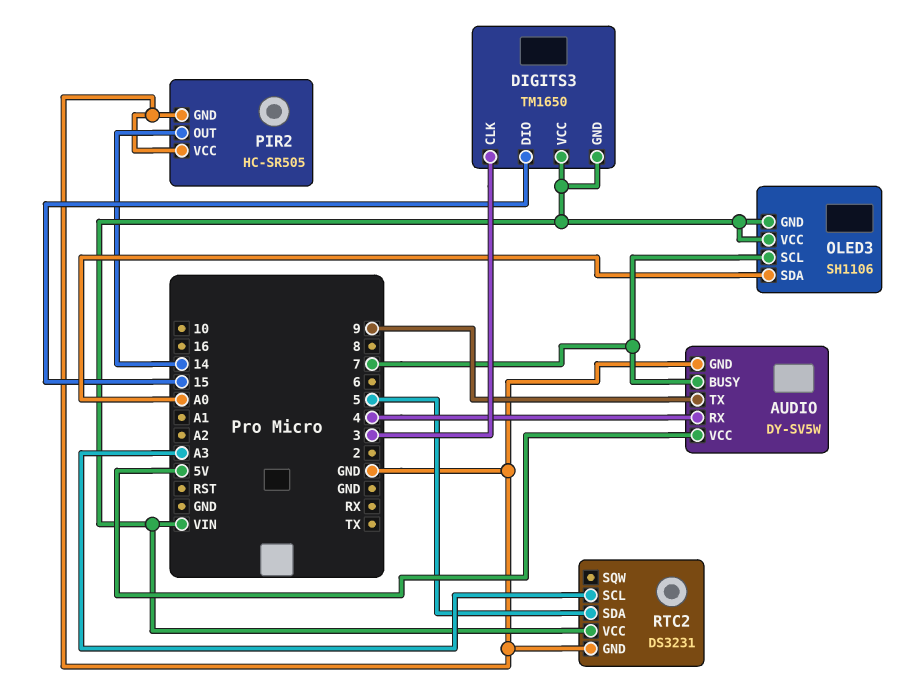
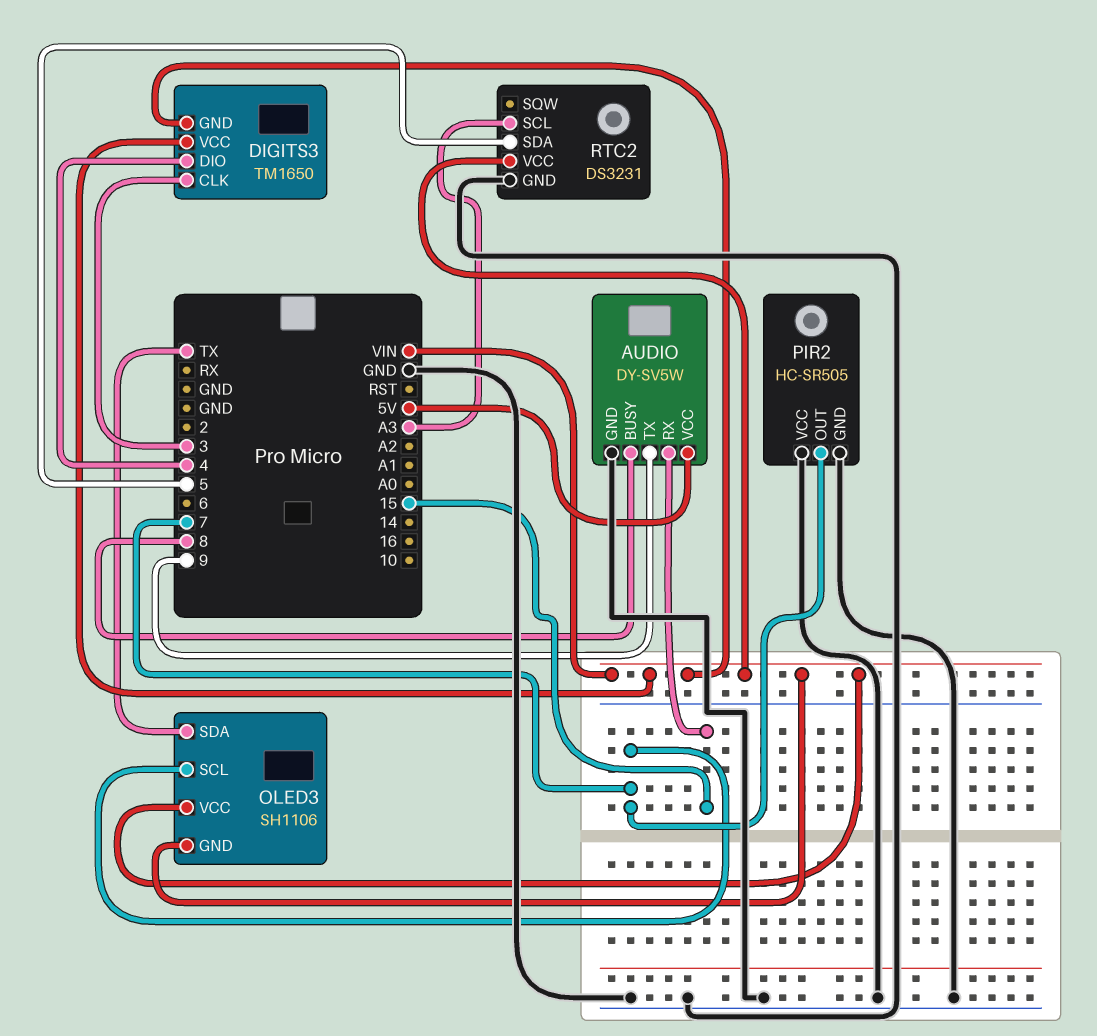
AUDIO pin BUSY: 7 -> 8
AUDIO pin RX: 4 -> 15
DIGITS3 pin DIO: 15 -> 4
OLED3 pin SDA: A0 -> TX
PIR2 pin OUT: 14 -> 7

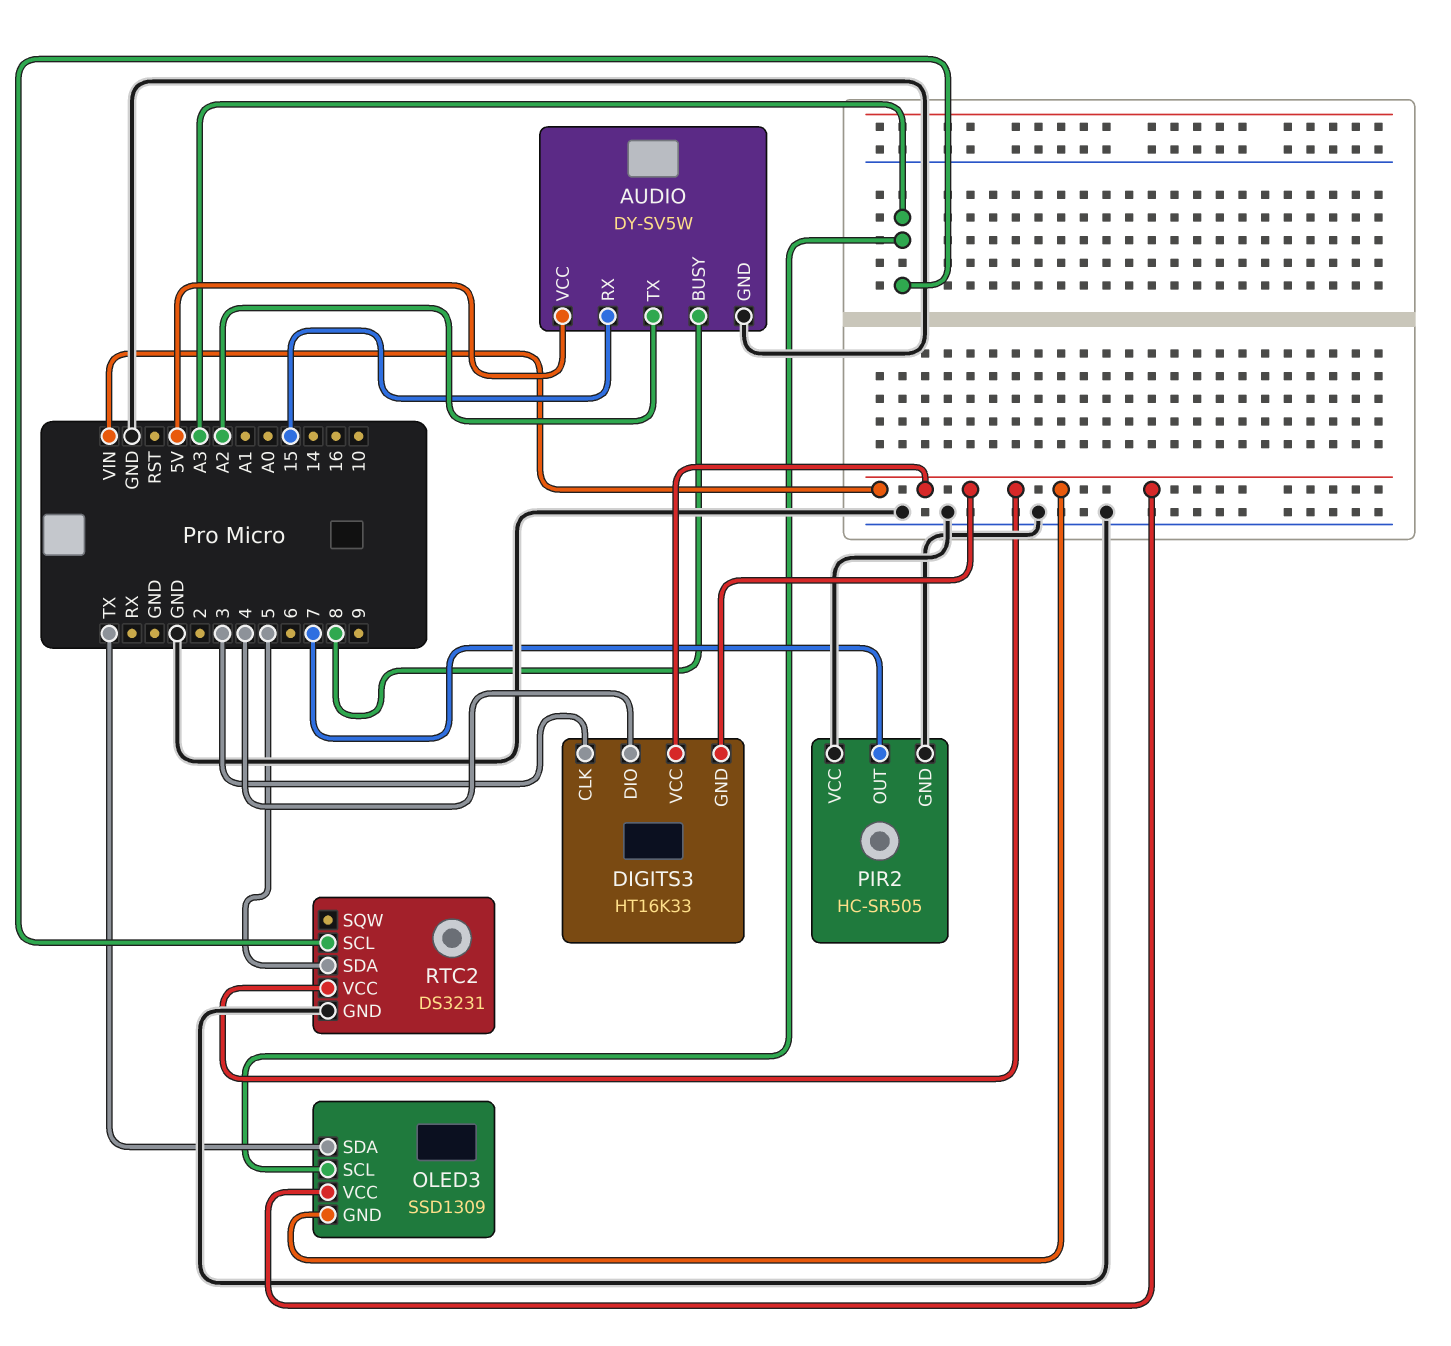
AUDIO pin TX: 9 -> A2
DIGITS3: TM1650 -> HT16K33
OLED3: SH1106 -> SSD1309
OLED3 pin SCL: 7 -> A3

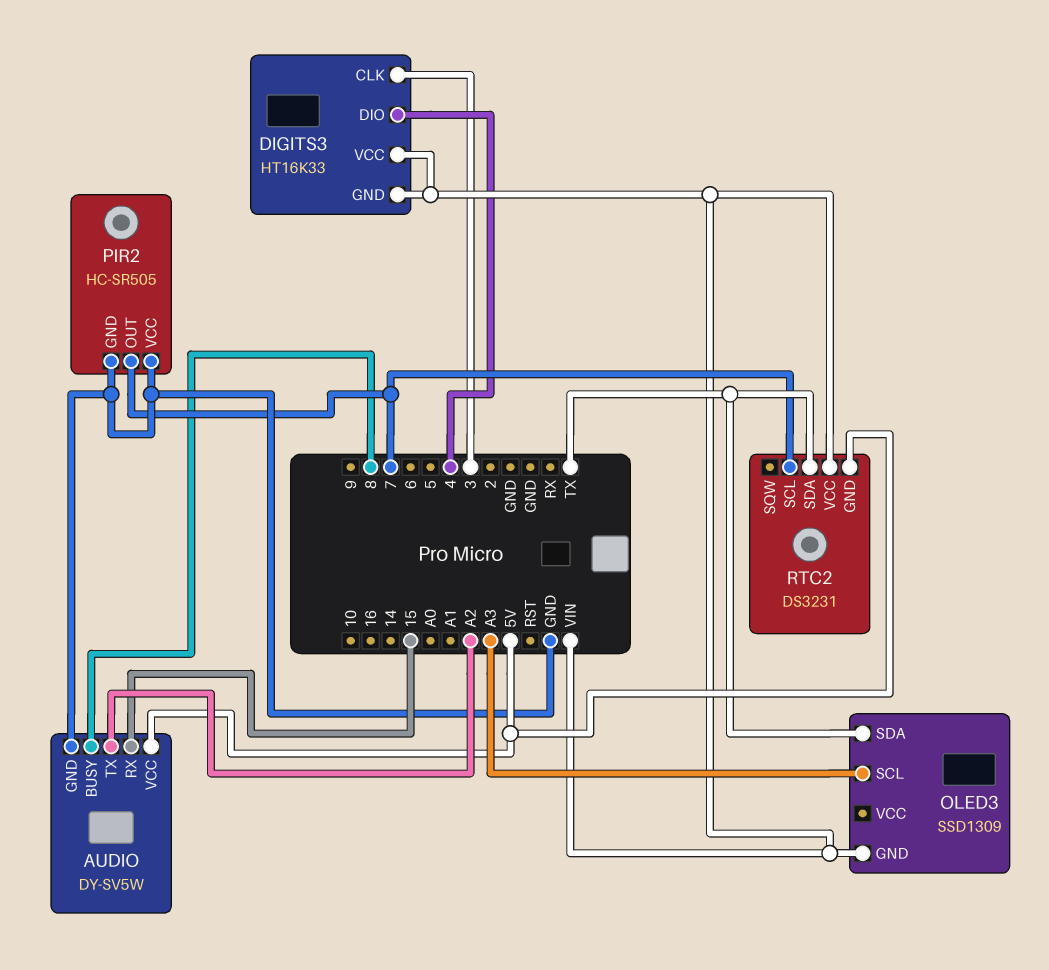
OLED3 pin VCC: VIN -> none
RTC2 pin GND: GND -> 5V
RTC2 pin SCL: A3 -> 7
RTC2 pin SDA: 5 -> TX

